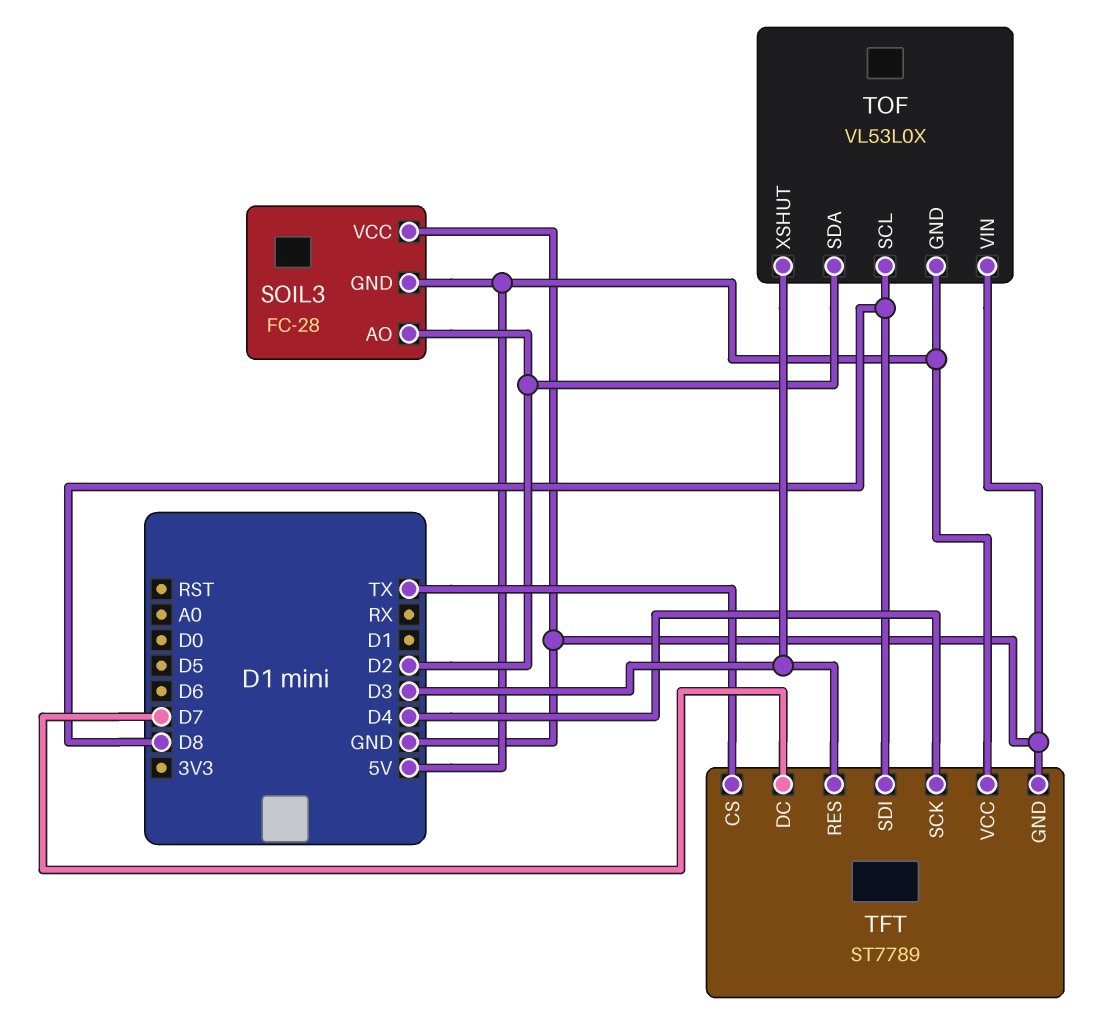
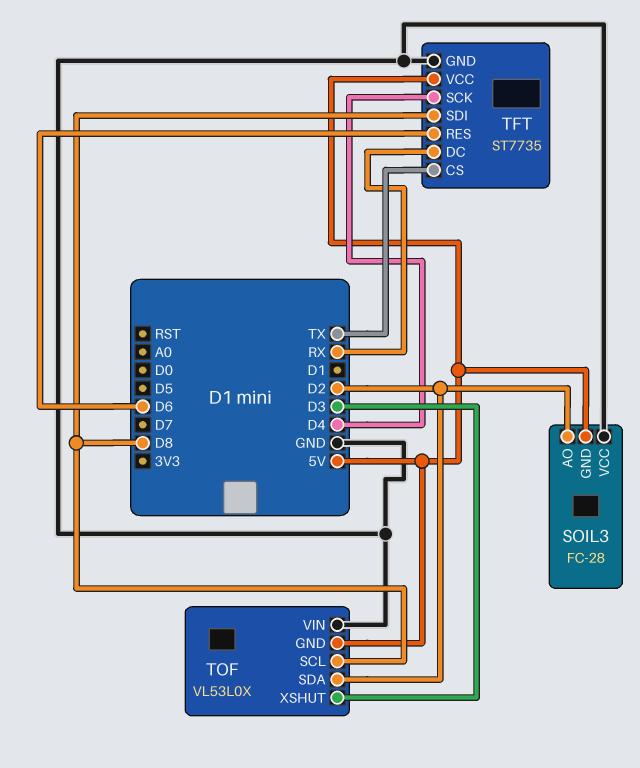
TFT: ST7789 -> ST7735
TFT pin DC: D7 -> RX
TFT pin RES: D3 -> D6

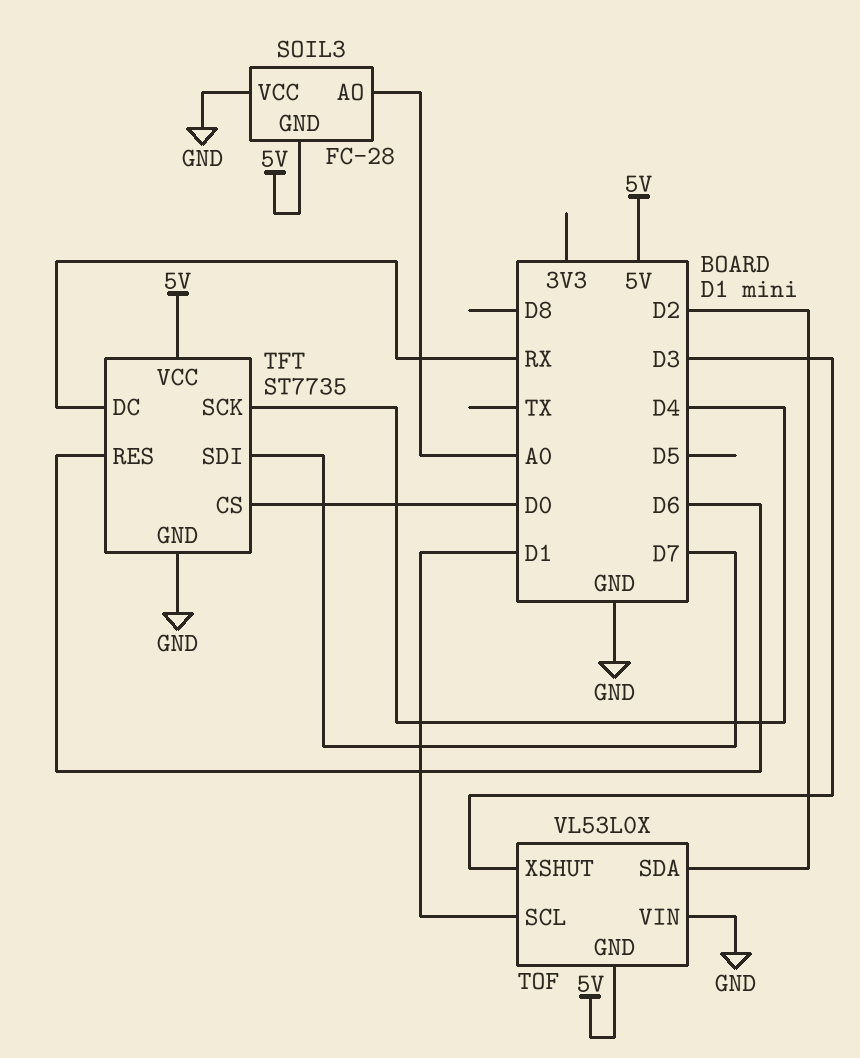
SOIL3 pin AO: D2 -> A0
TFT pin CS: TX -> D0
TFT pin SDI: D8 -> D7
TOF pin SCL: D8 -> D1

